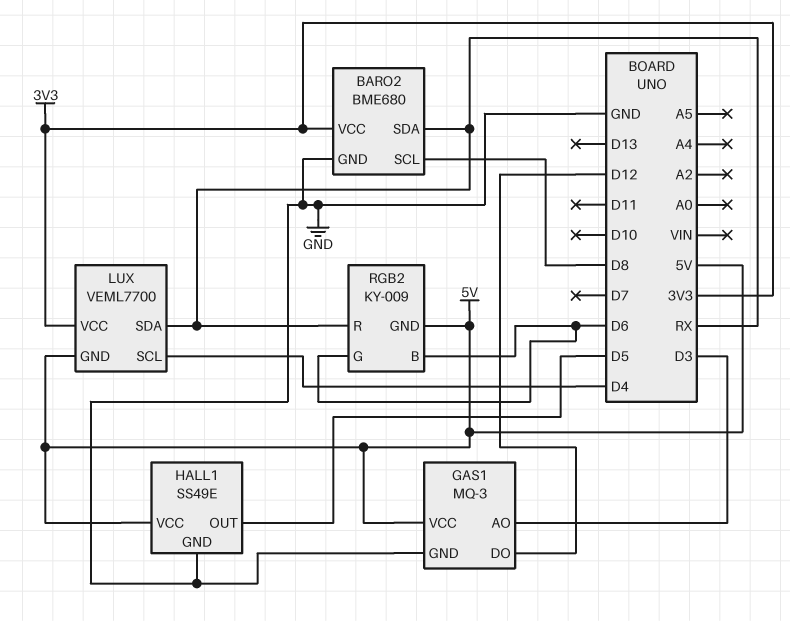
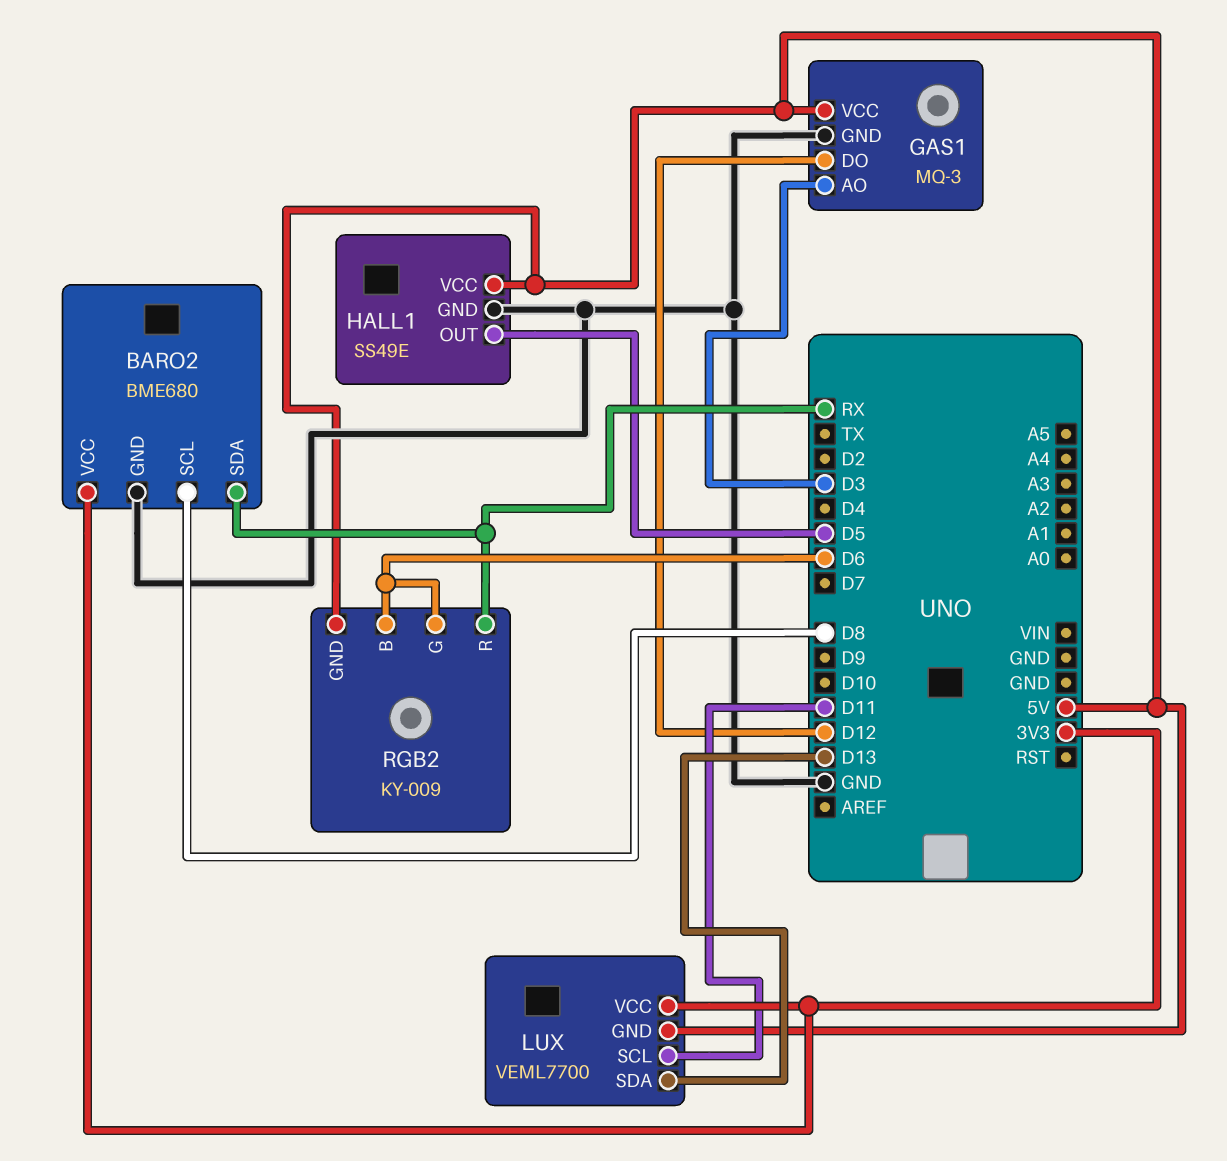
LUX pin SCL: D4 -> D11
LUX pin SDA: RX -> D13

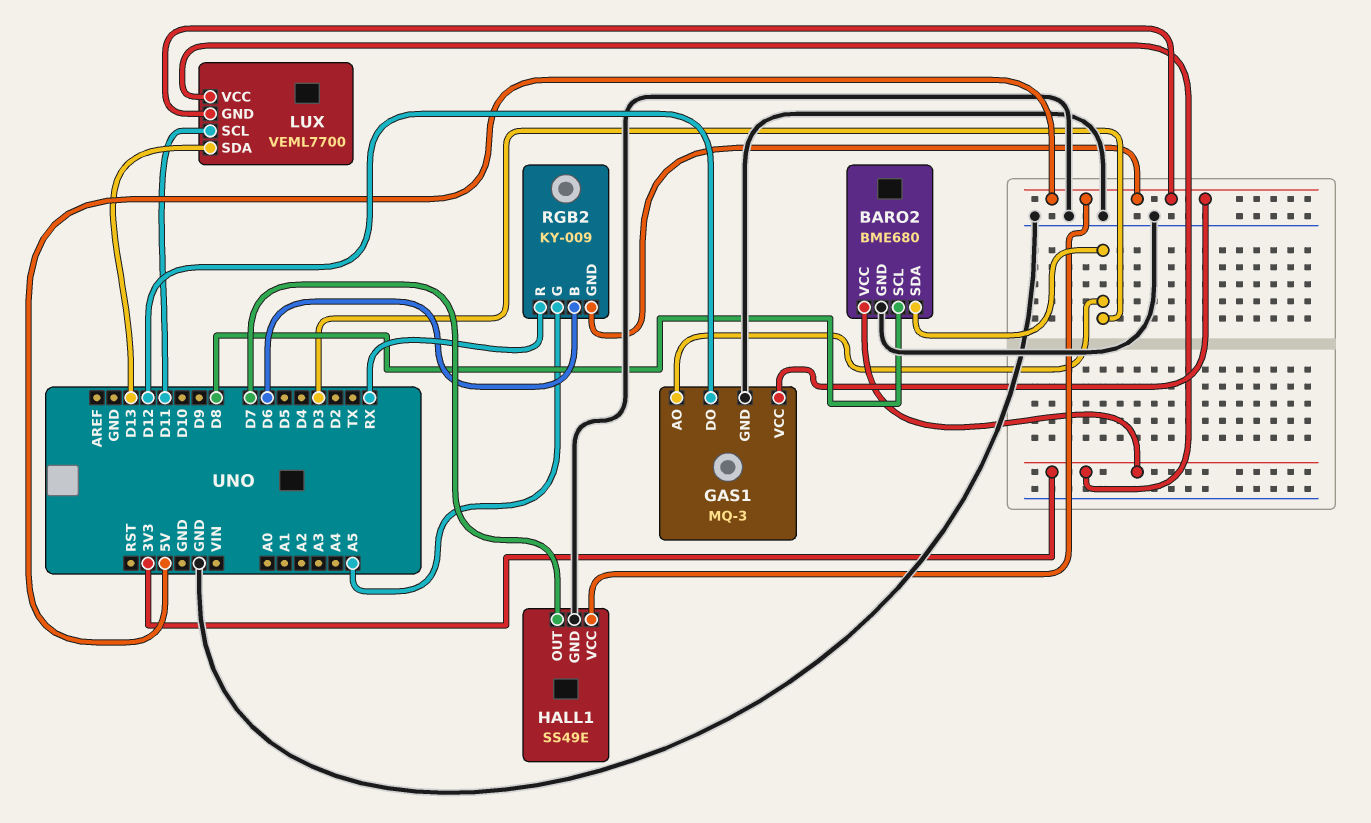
BARO2 pin SDA: RX -> D3
HALL1 pin OUT: D5 -> D7
RGB2 pin G: D6 -> A5

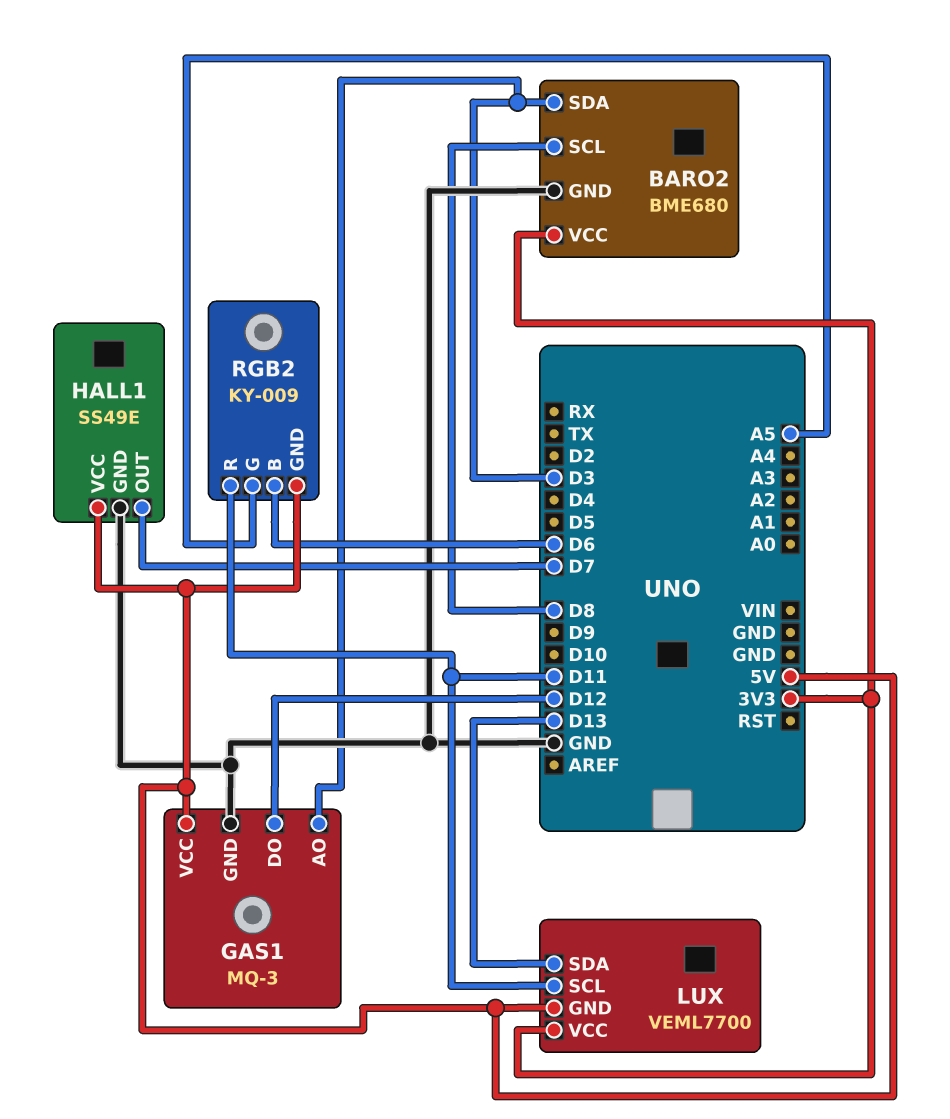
RGB2 pin R: RX -> D11

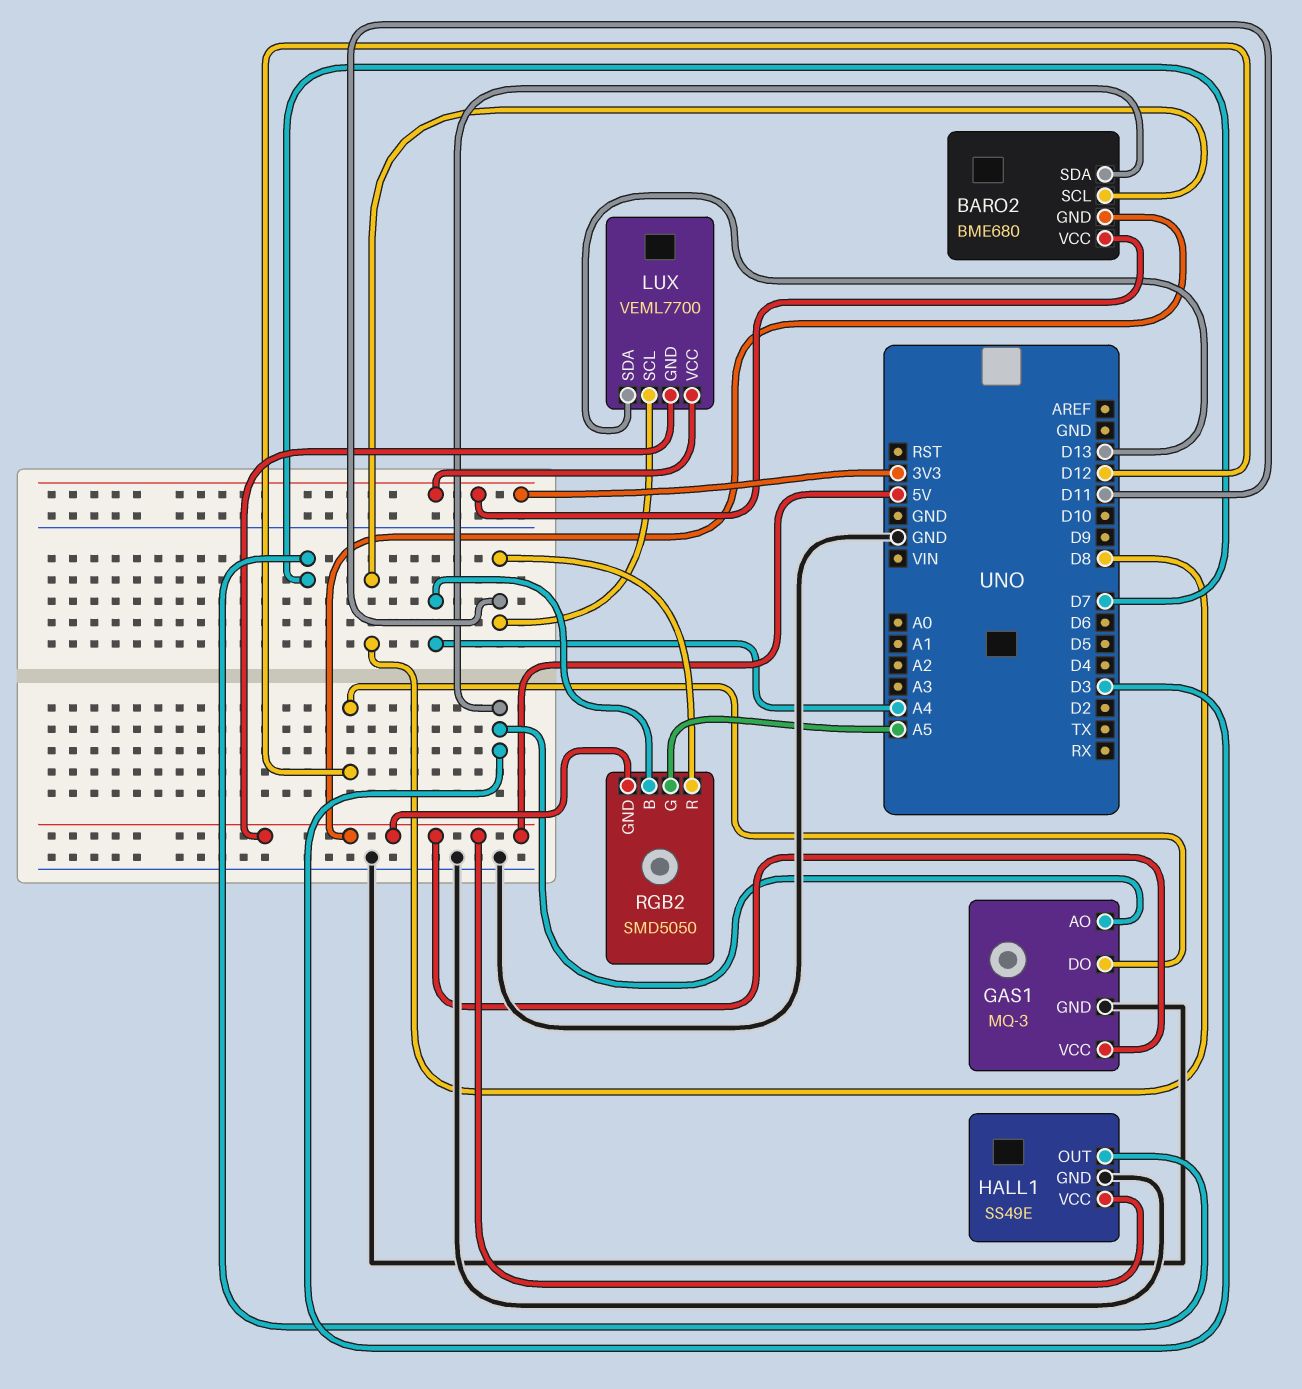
BARO2 pin GND: GND -> 5V
RGB2: KY-009 -> SMD5050
RGB2 pin B: D6 -> A4

